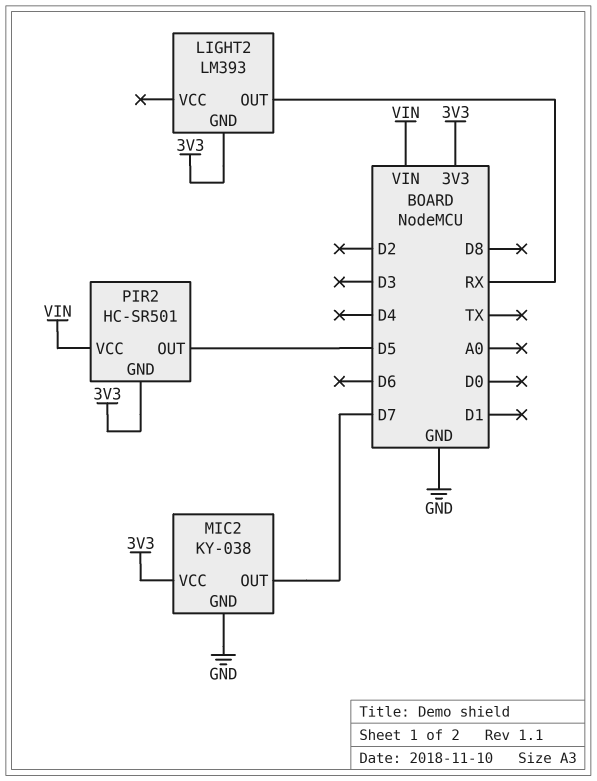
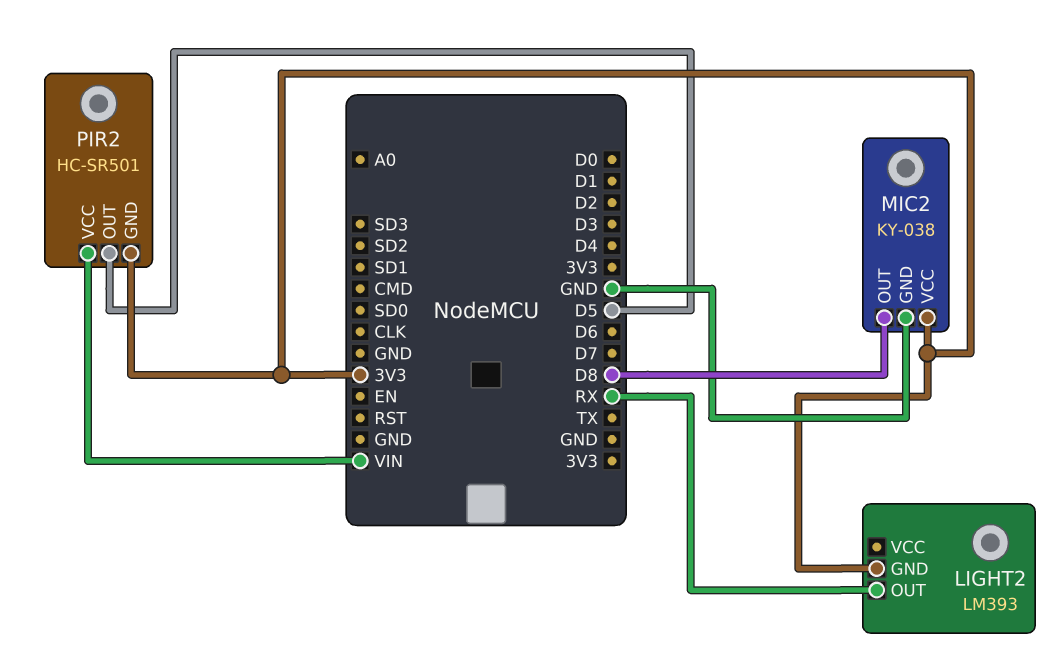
MIC2 pin OUT: D7 -> D8

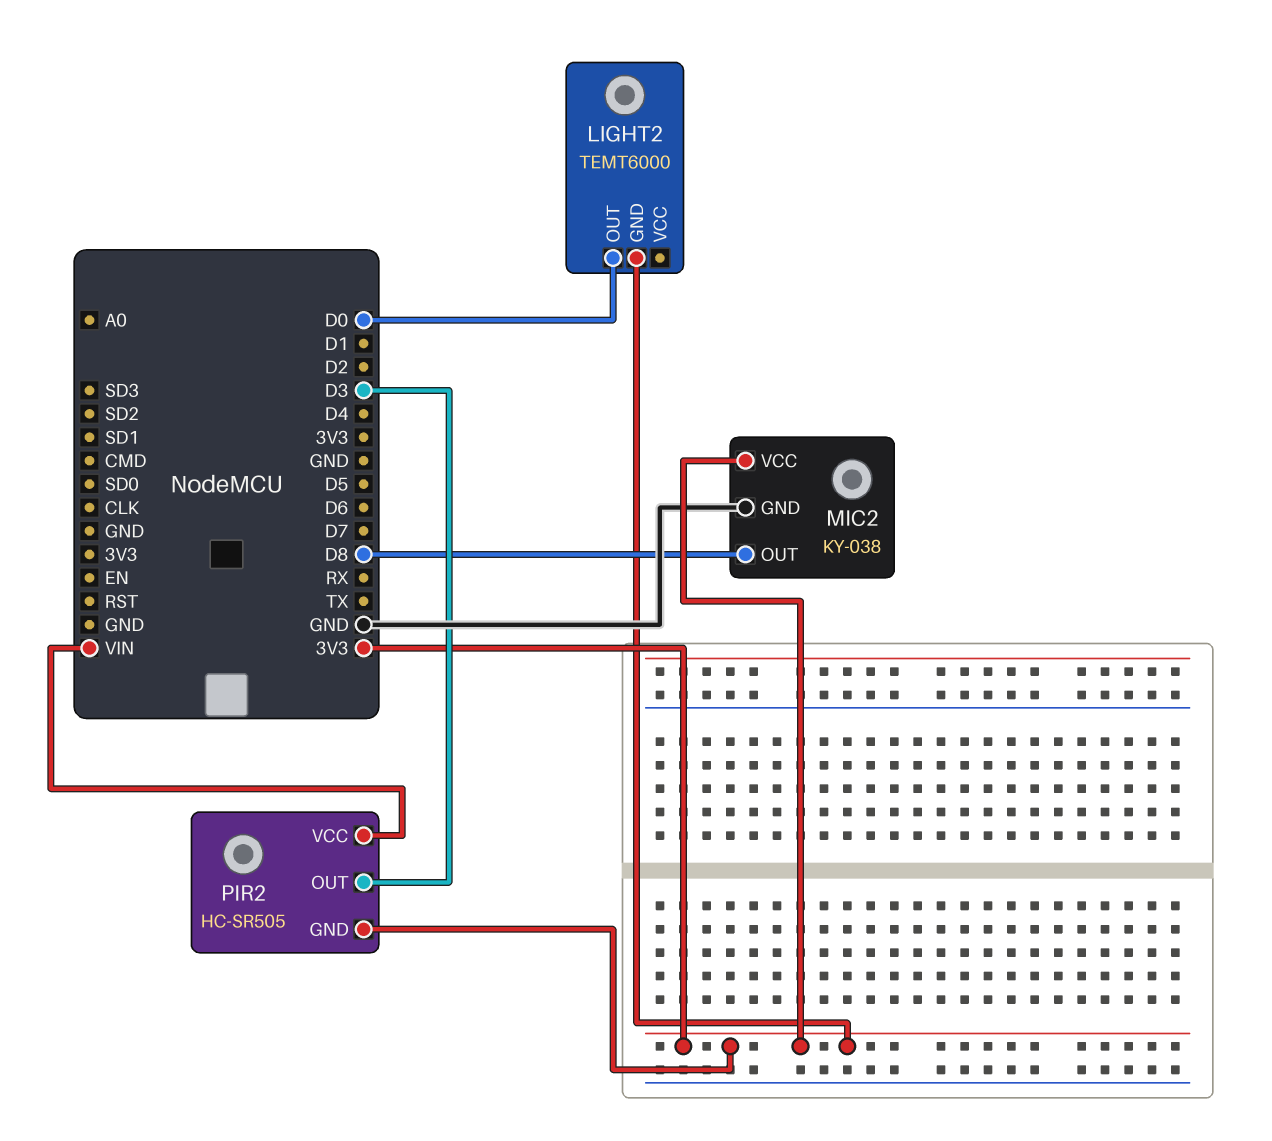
LIGHT2: LM393 -> TEMT6000
LIGHT2 pin OUT: RX -> D0
PIR2: HC-SR501 -> HC-SR505
PIR2 pin OUT: D5 -> D3

